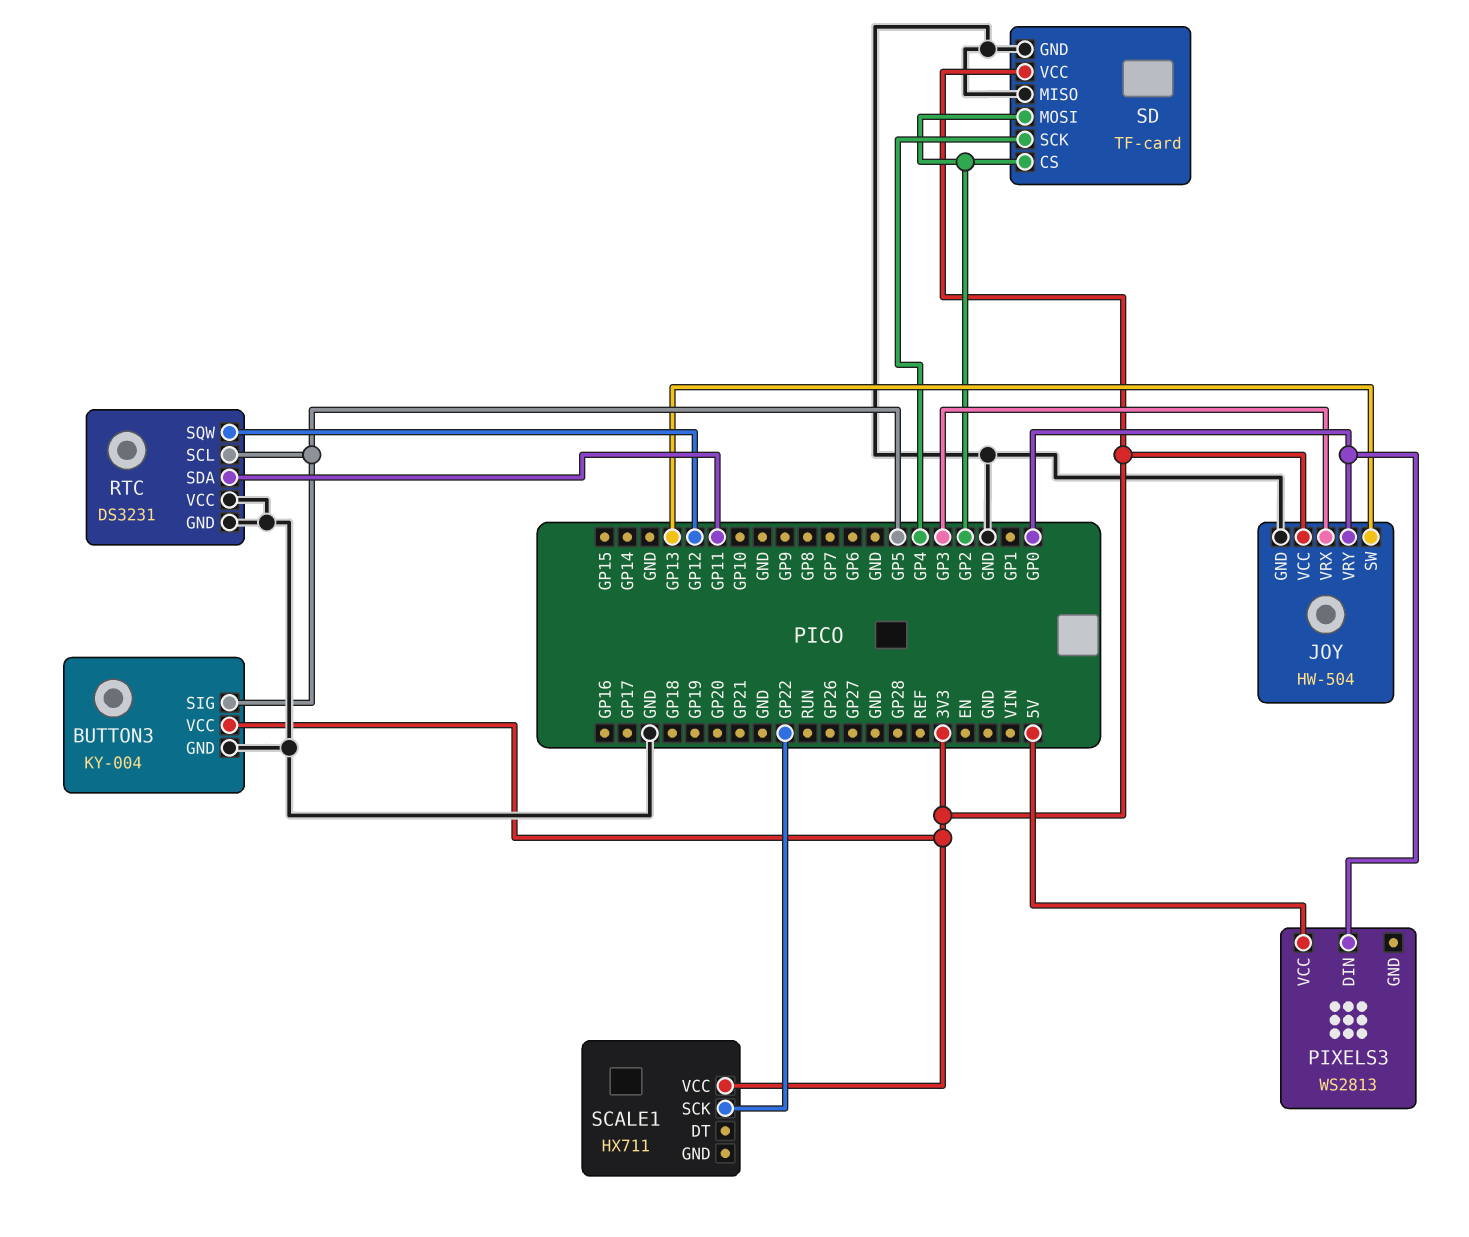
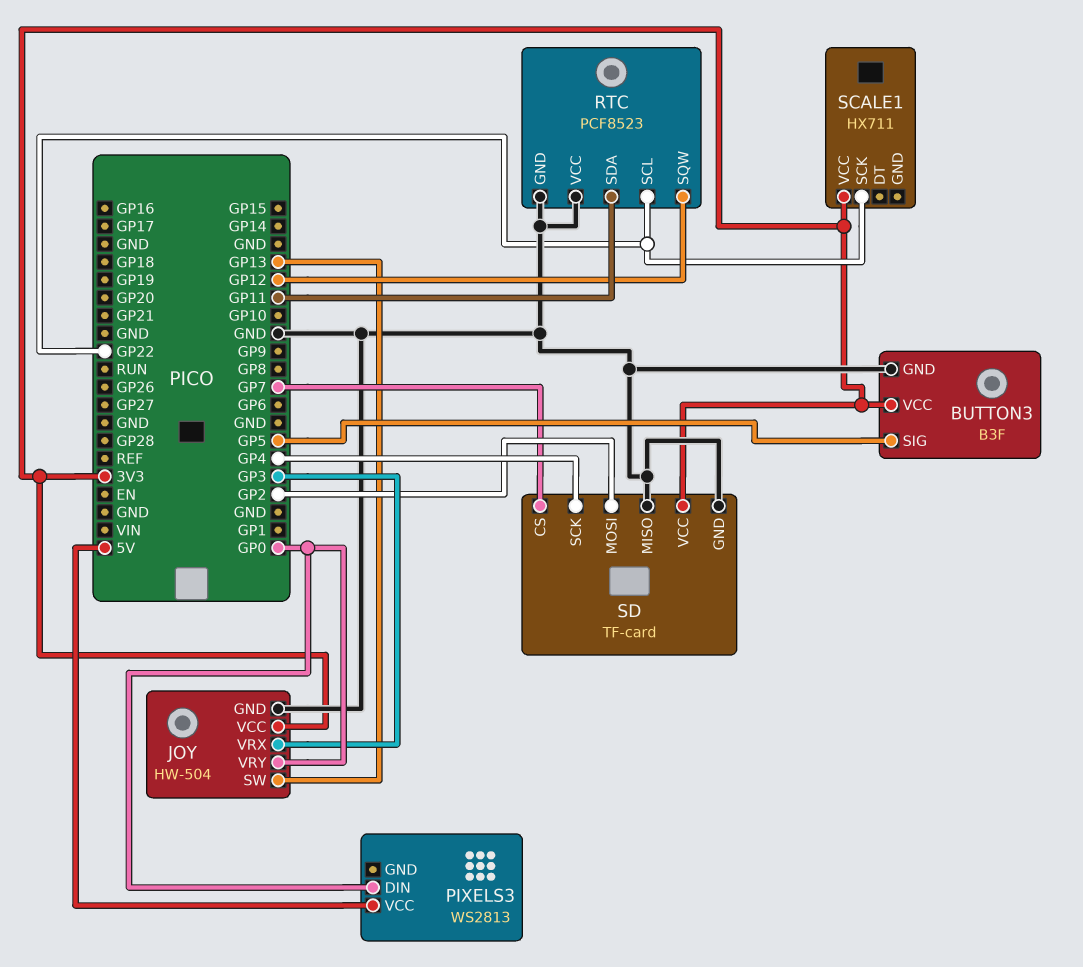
BUTTON3: KY-004 -> B3F
RTC: DS3231 -> PCF8523
RTC pin SCL: GP5 -> GP22
SD pin CS: GP2 -> GP7

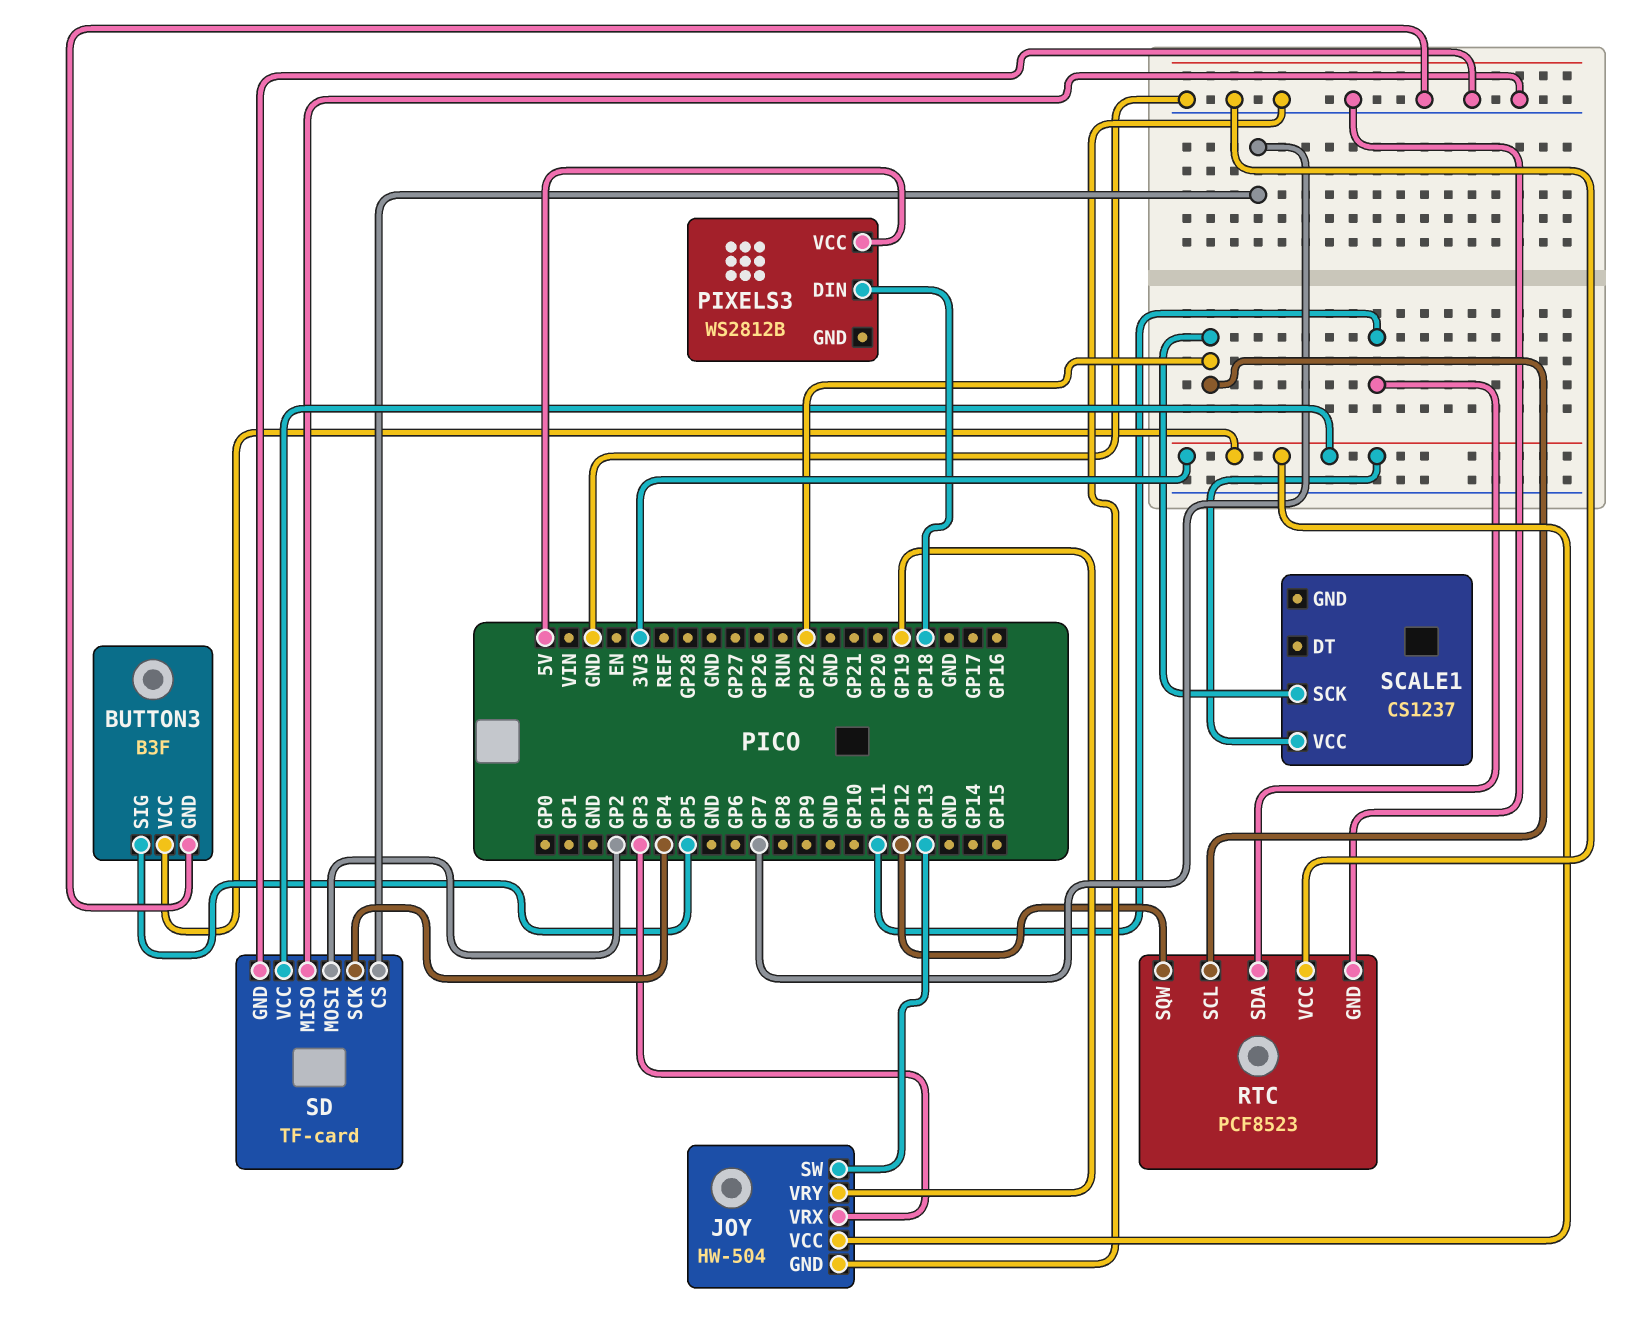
JOY pin VRY: GP0 -> GP19
PIXELS3: WS2813 -> WS2812B
PIXELS3 pin DIN: GP0 -> GP18
SCALE1: HX711 -> CS1237

